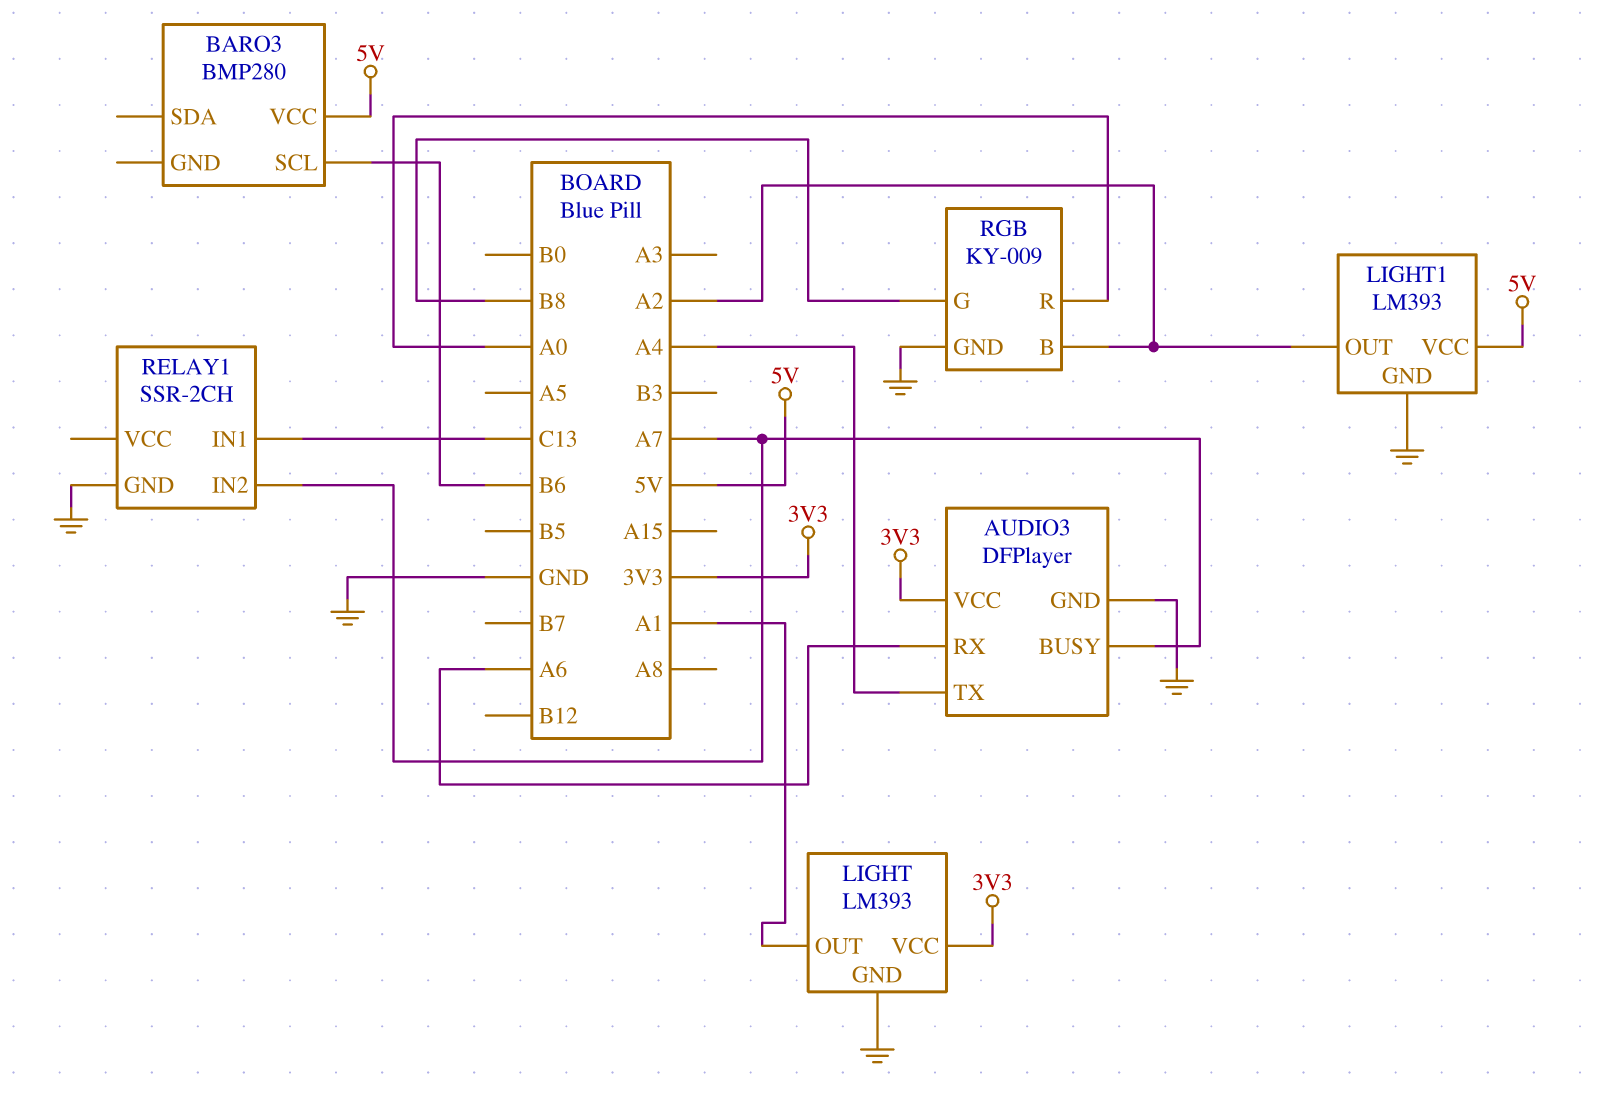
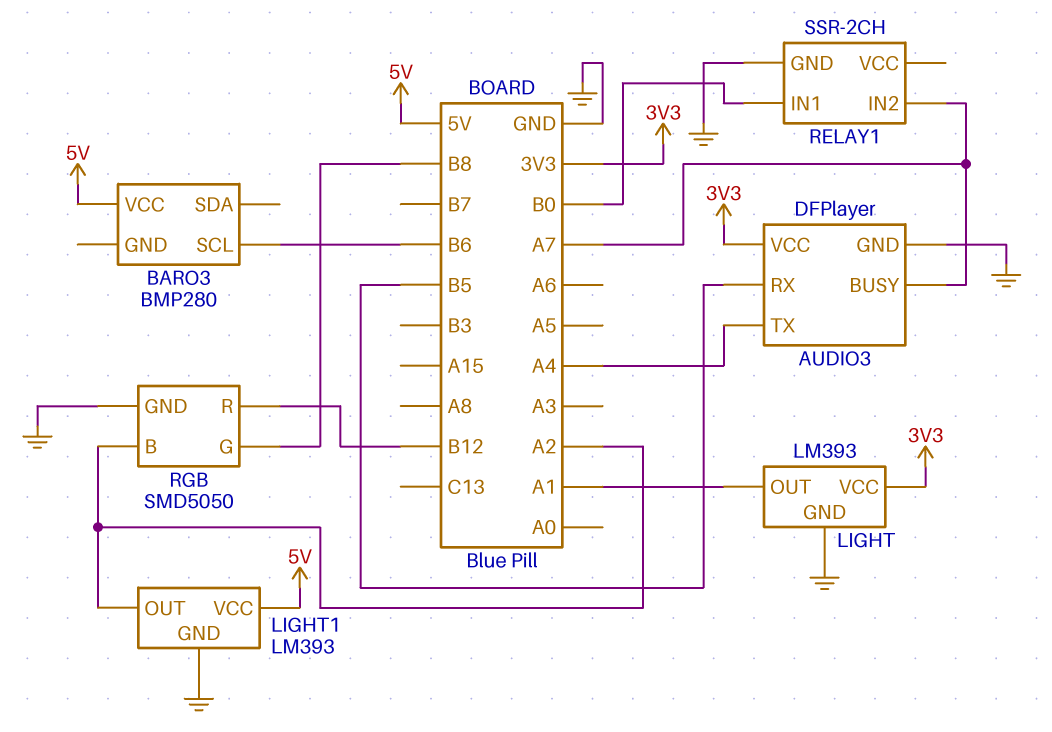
AUDIO3 pin RX: A6 -> B5
RELAY1 pin IN1: C13 -> B0
RGB: KY-009 -> SMD5050
RGB pin R: A0 -> B12

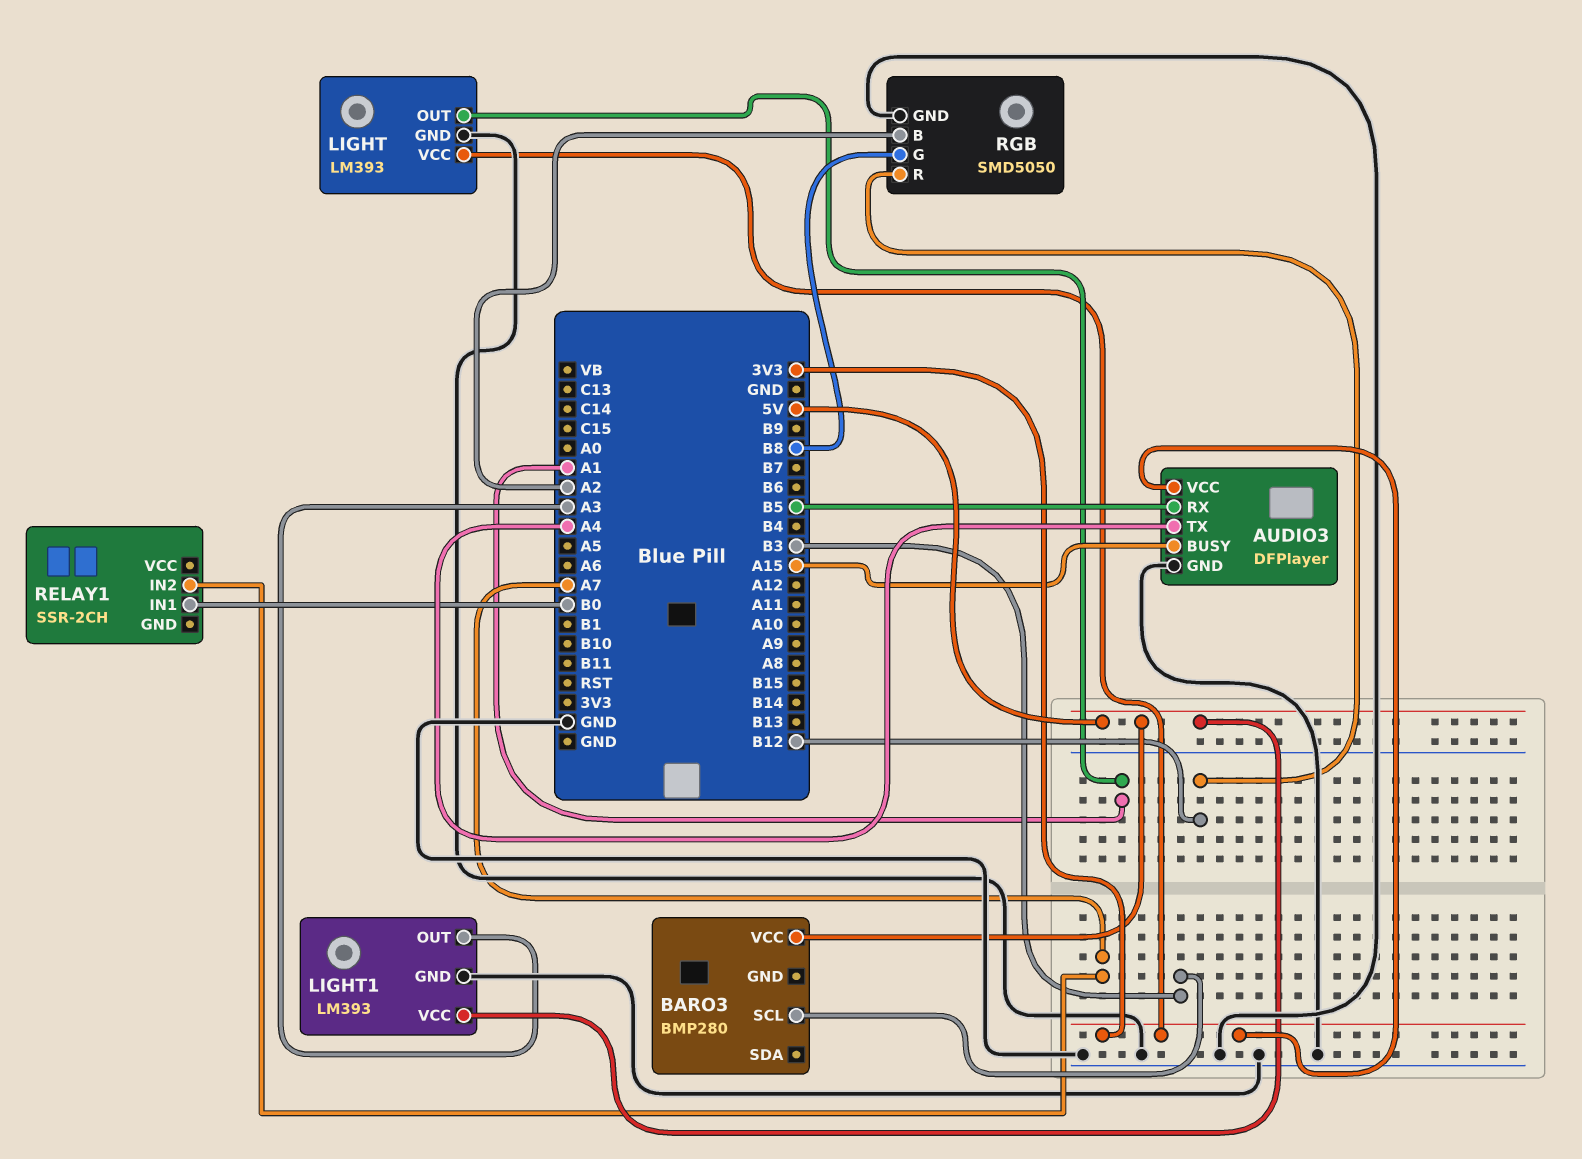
AUDIO3 pin BUSY: A7 -> A15
BARO3 pin SCL: B6 -> B3
LIGHT1 pin OUT: A2 -> A3
RELAY1 pin GND: GND -> none

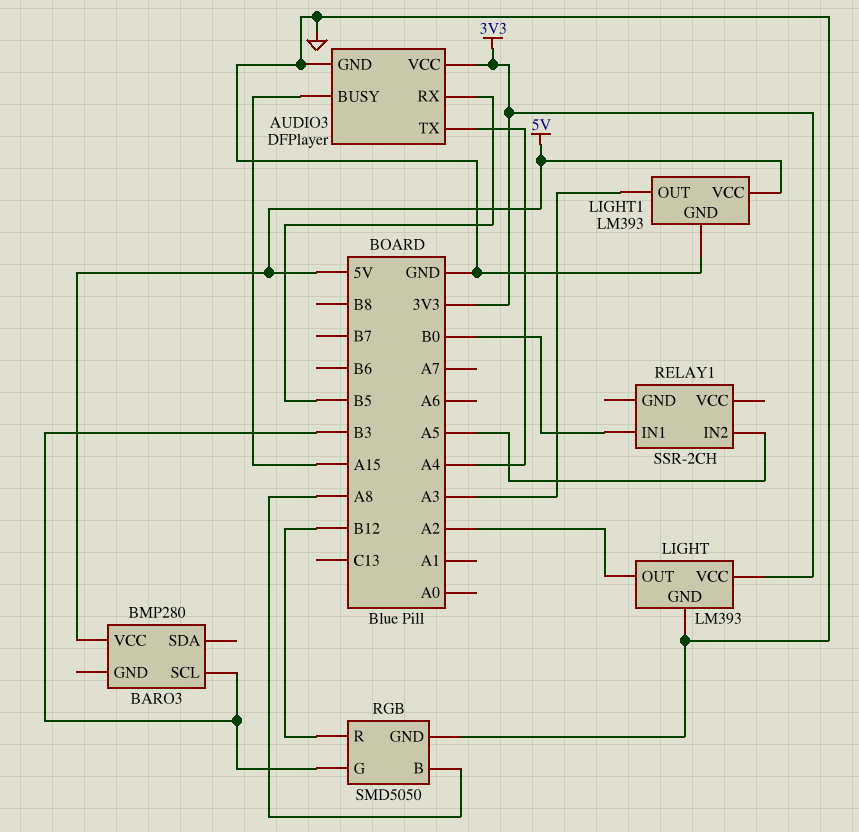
LIGHT pin OUT: A1 -> A2
RELAY1 pin IN2: A7 -> A5
RGB pin B: A2 -> A8
RGB pin G: B8 -> B3

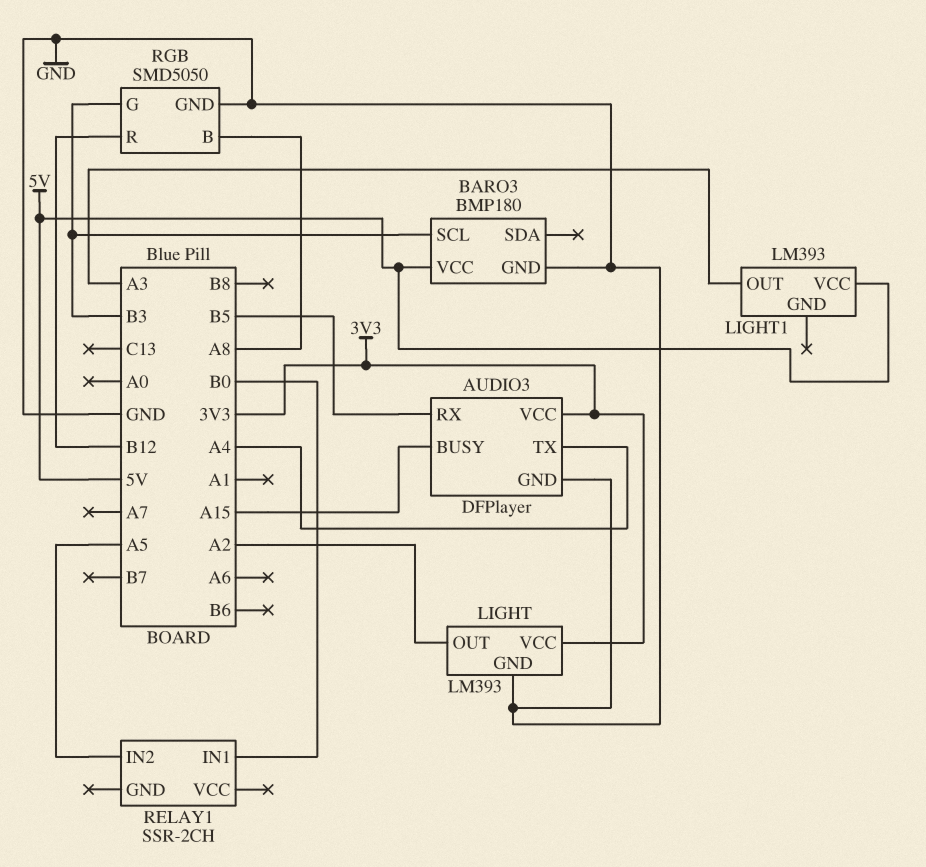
BARO3: BMP280 -> BMP180
BARO3 pin GND: none -> GND
LIGHT1 pin GND: GND -> none

